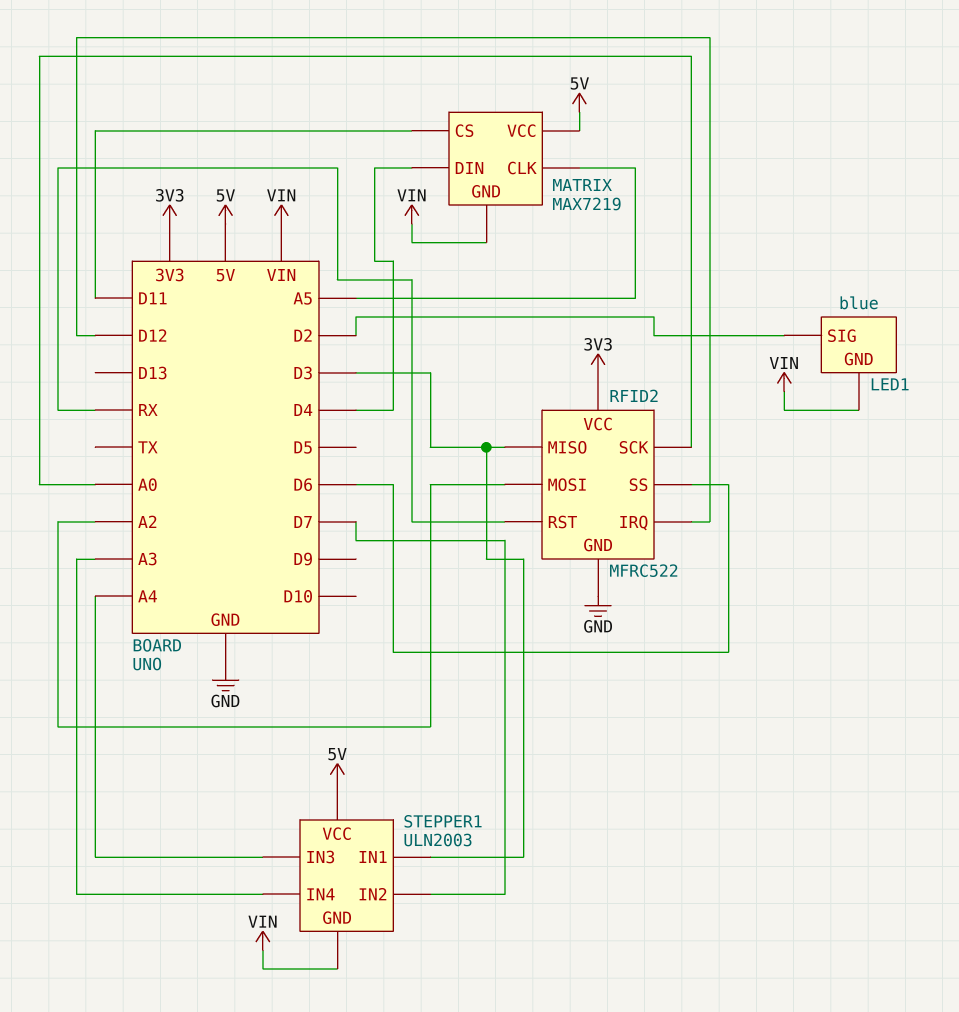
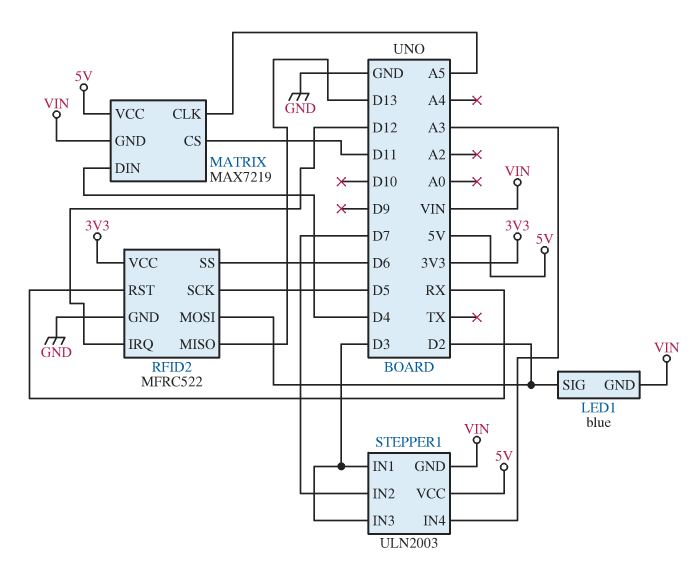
RFID2 pin MISO: D3 -> D13
RFID2 pin MOSI: A2 -> D2
RFID2 pin SCK: A0 -> D5
STEPPER1 pin IN3: A4 -> D3

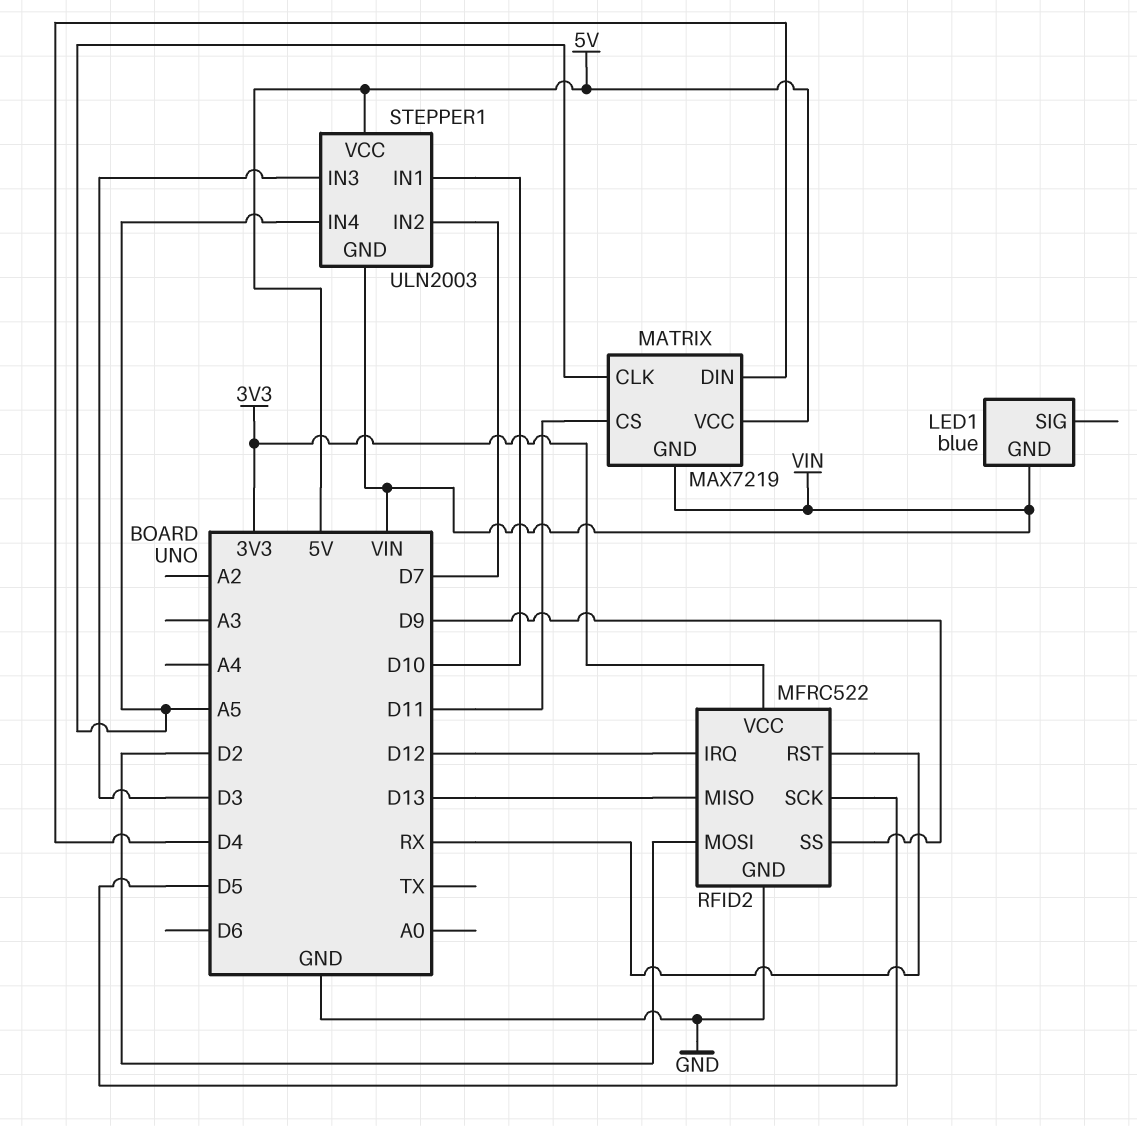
LED1 pin SIG: D2 -> none
RFID2 pin SS: D6 -> D9
STEPPER1 pin IN1: D3 -> D10
STEPPER1 pin IN4: A3 -> A5

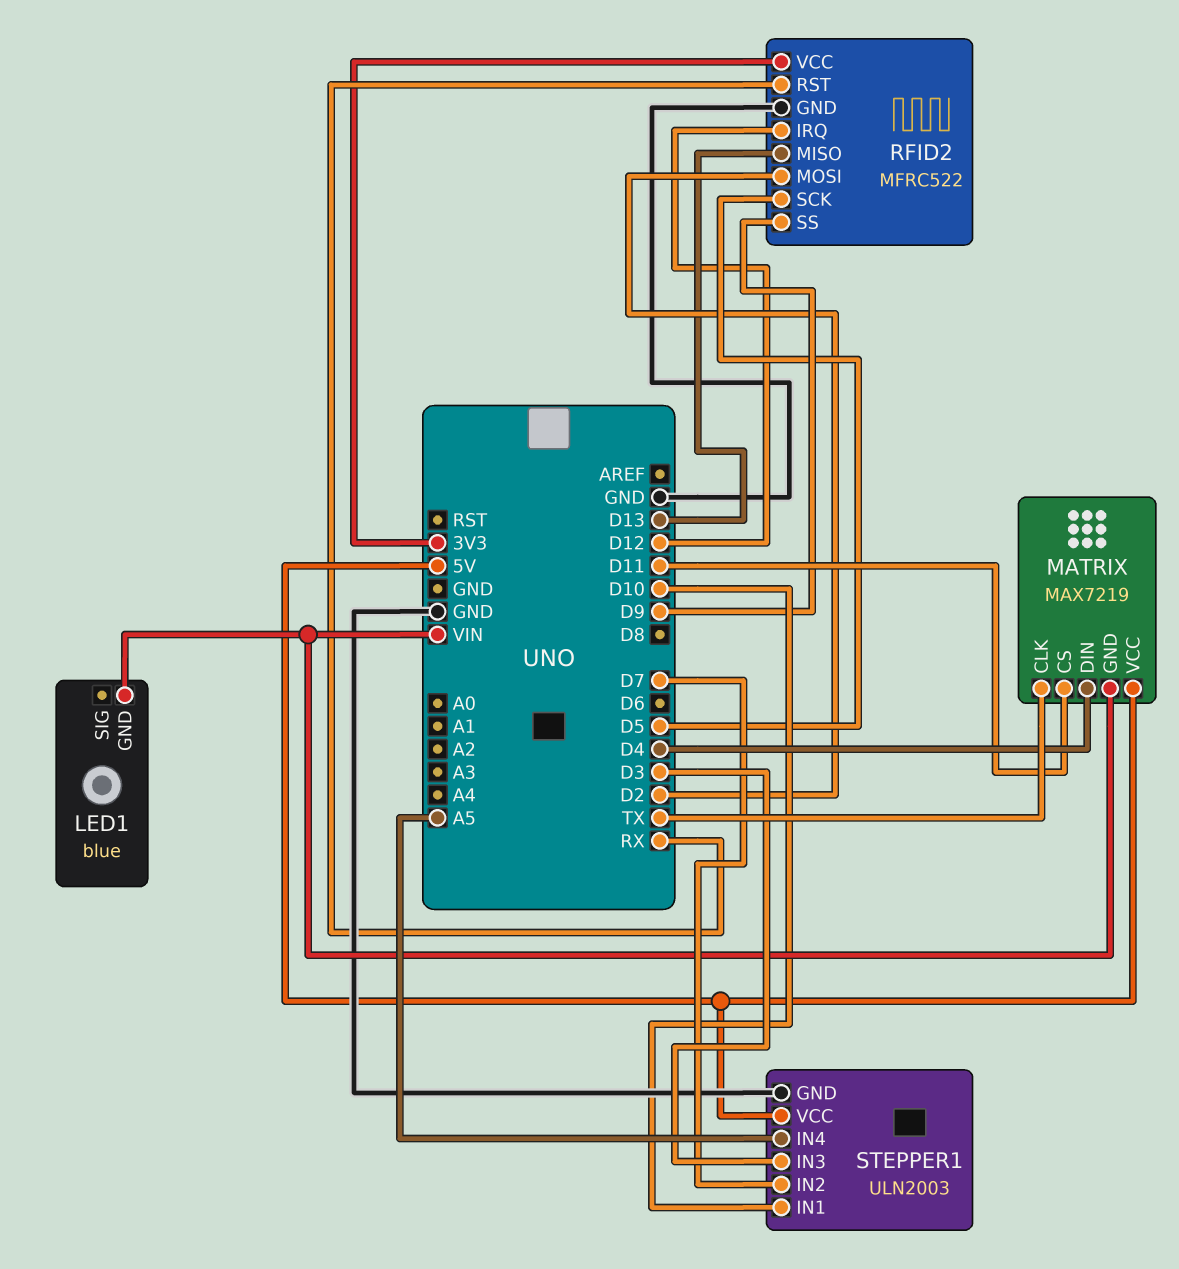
MATRIX pin CLK: A5 -> TX
STEPPER1 pin GND: VIN -> GND

